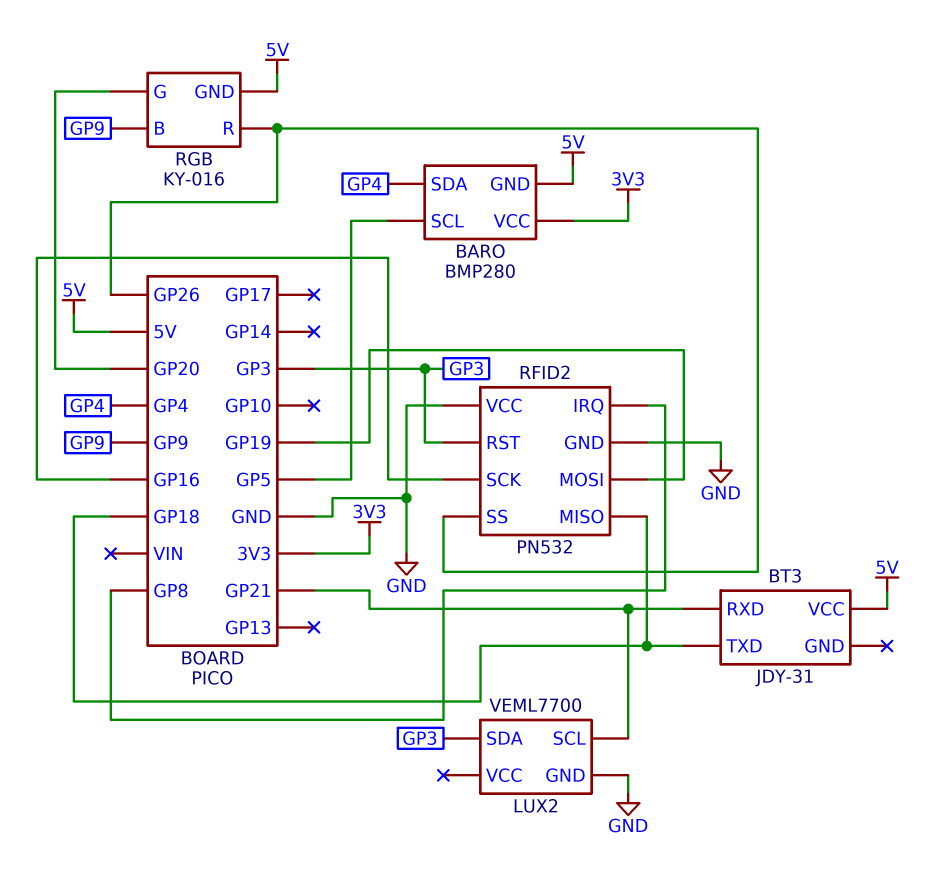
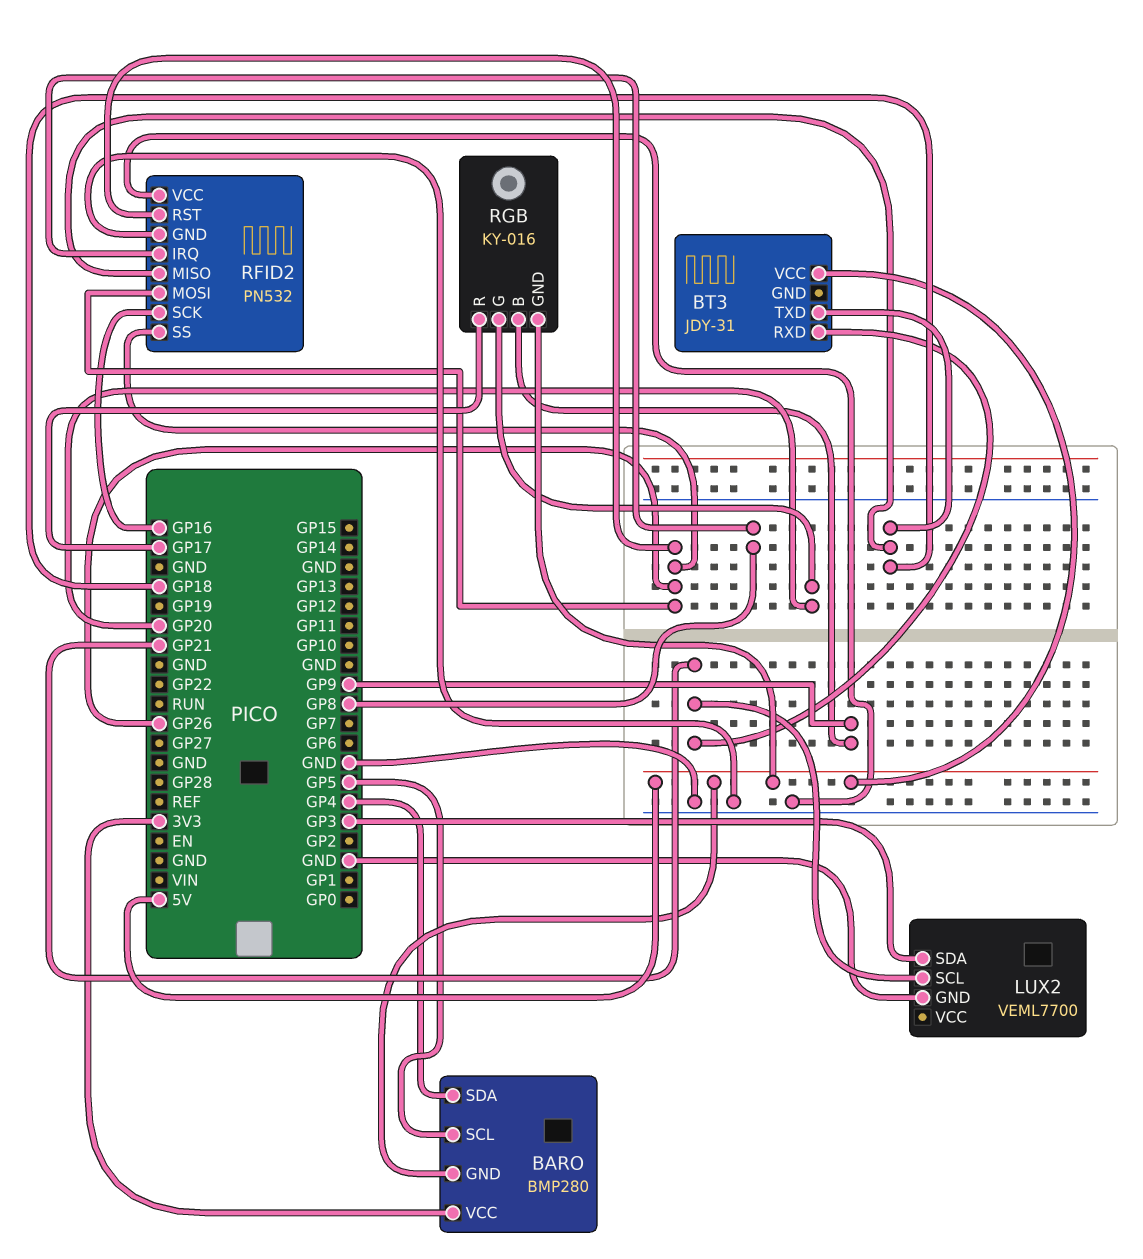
RFID2 pin MOSI: GP19 -> GP26
RFID2 pin RST: GP3 -> GP26
RGB pin R: GP26 -> GP17

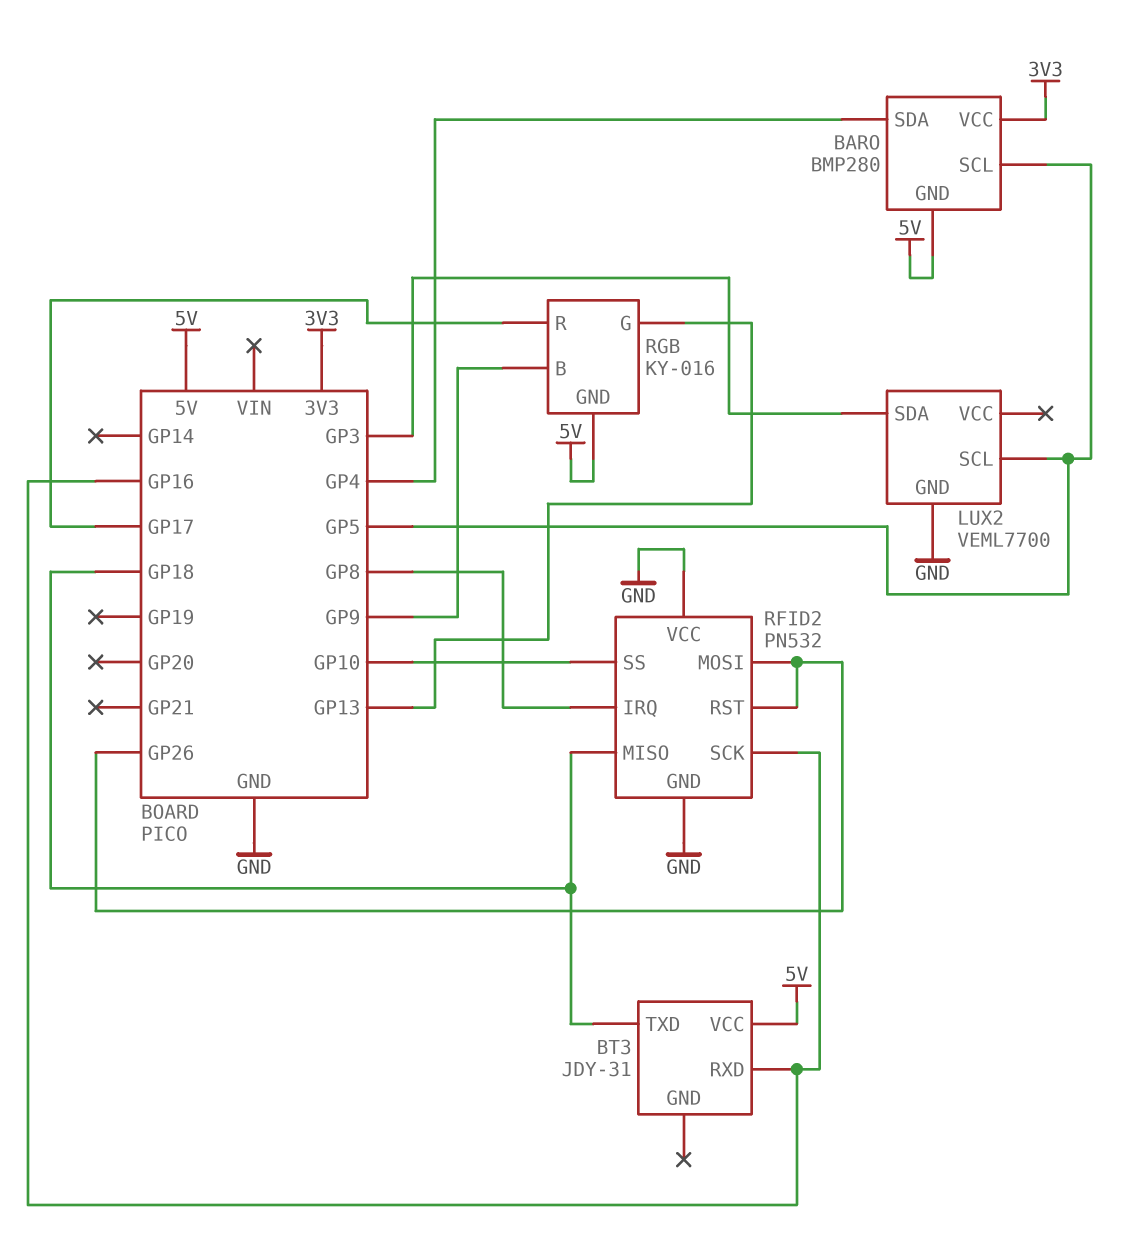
BT3 pin RXD: GP21 -> GP16
LUX2 pin SCL: GP21 -> GP5
RFID2 pin SS: GP26 -> GP10
RGB pin G: GP20 -> GP13

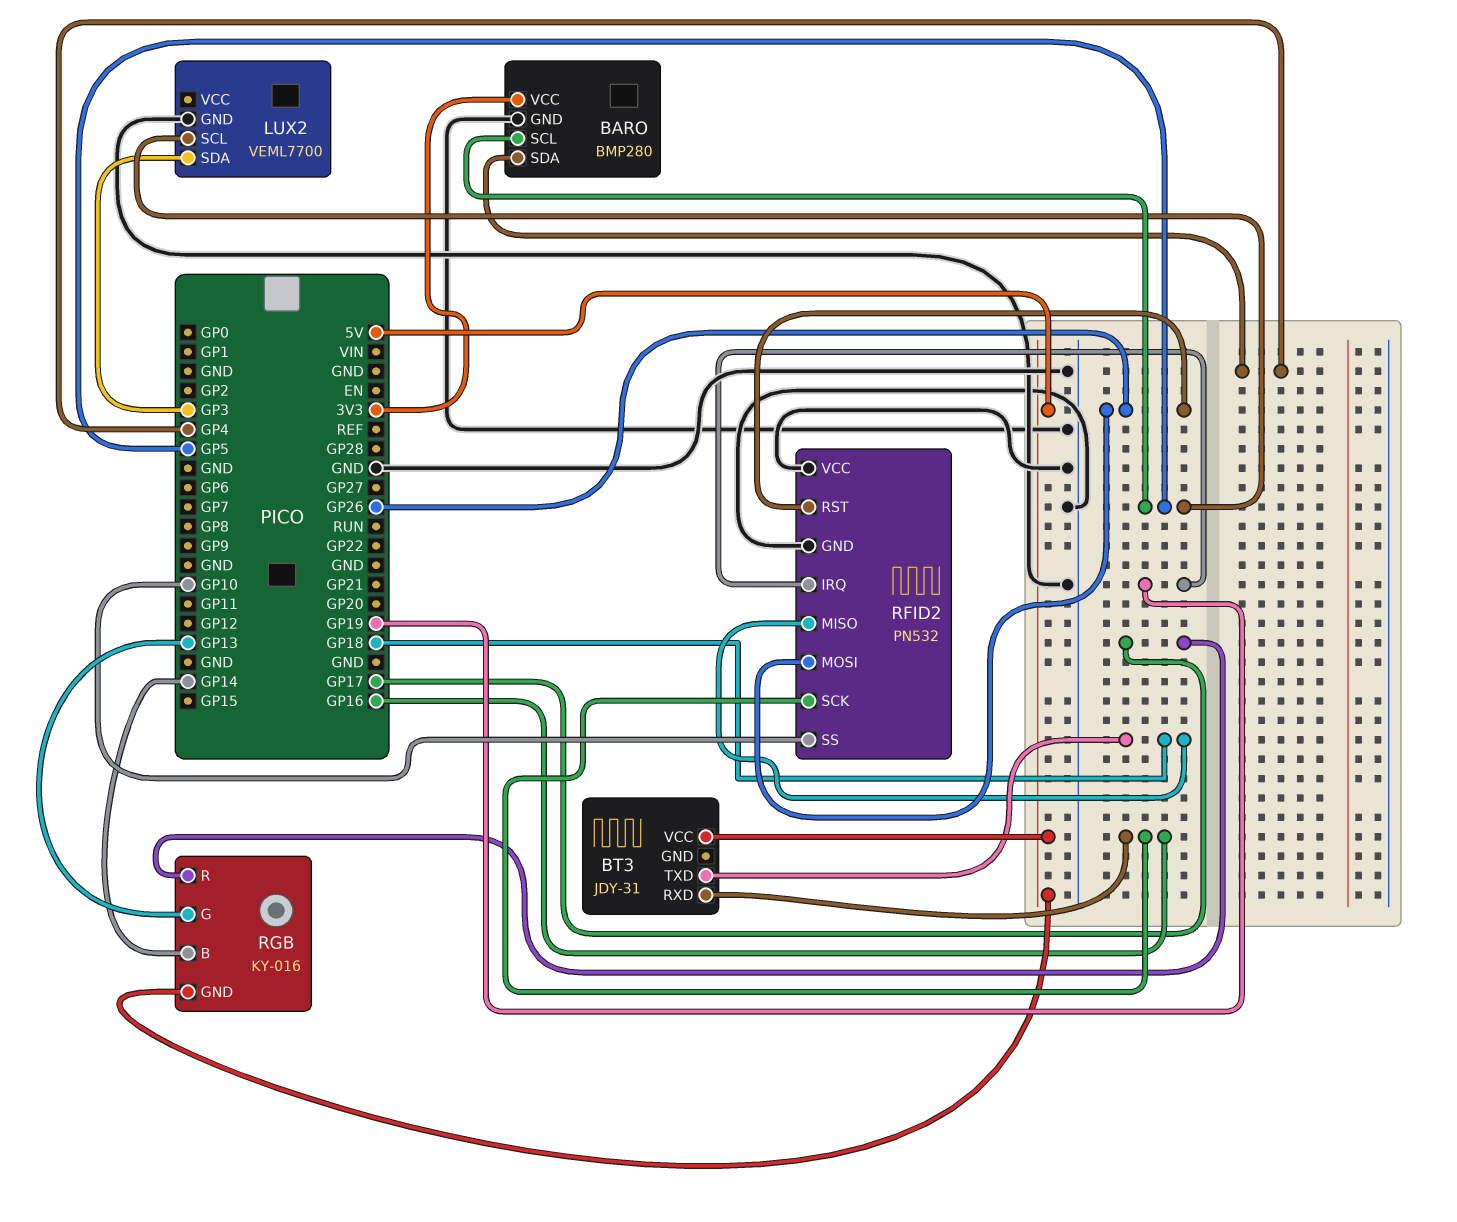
BARO pin GND: 5V -> GND
RFID2 pin IRQ: GP8 -> GP19
RGB pin B: GP9 -> GP14

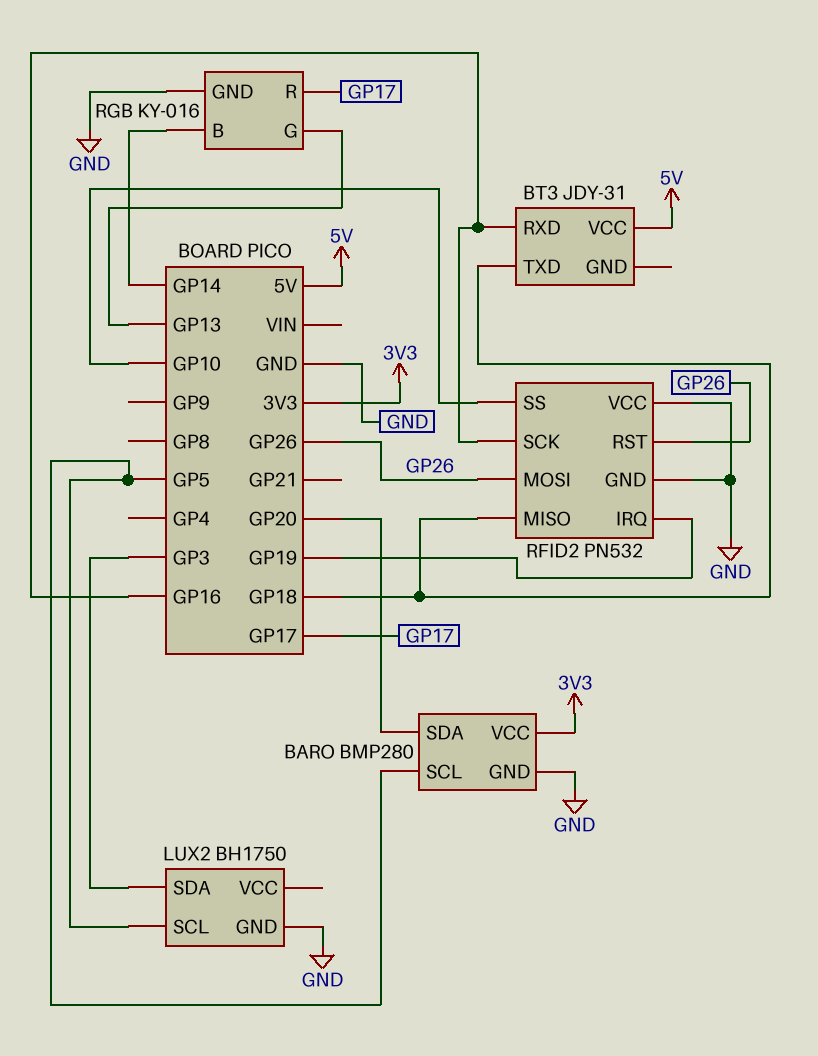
BARO pin SDA: GP4 -> GP20
LUX2: VEML7700 -> BH1750
RGB pin GND: 5V -> GND

